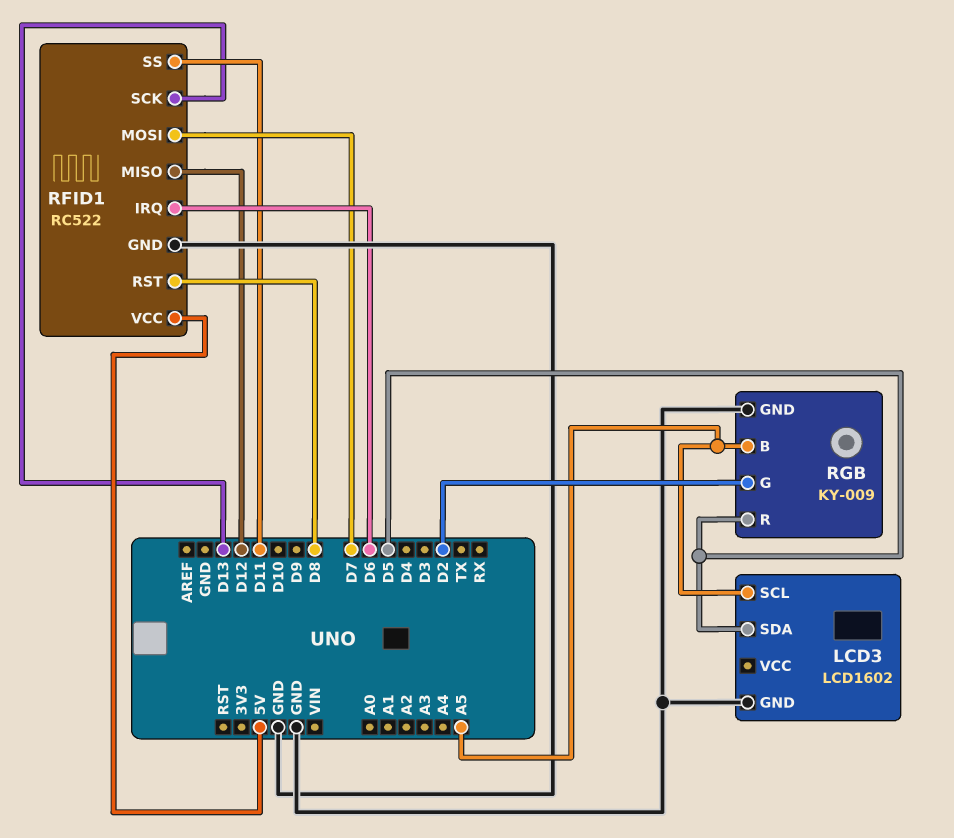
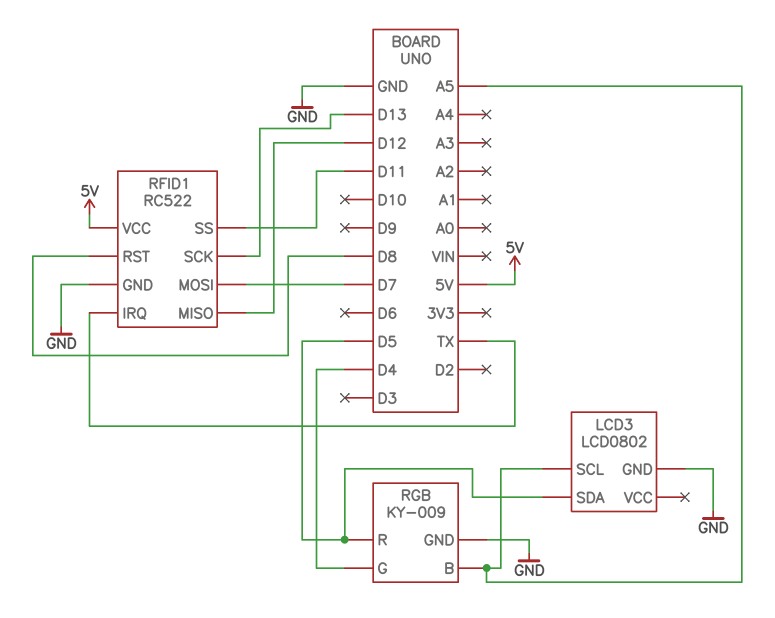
LCD3: LCD1602 -> LCD0802
RFID1 pin IRQ: D6 -> TX
RGB pin G: D2 -> D4

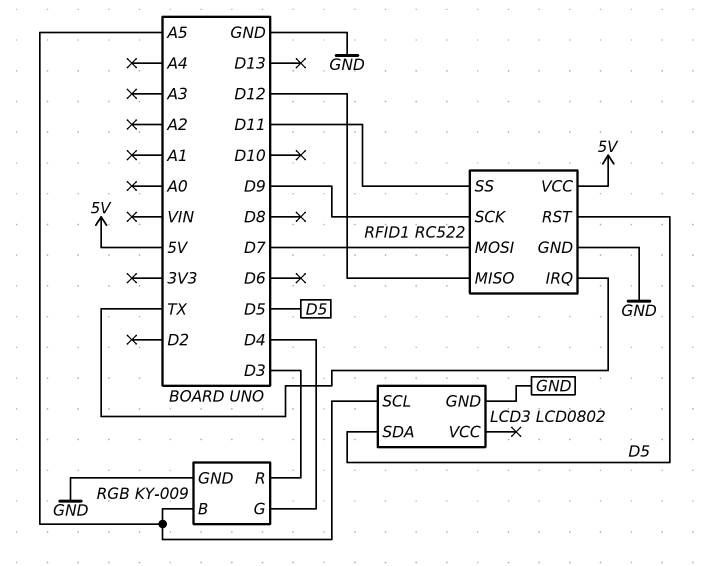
RFID1 pin RST: D8 -> D5
RFID1 pin SCK: D13 -> D9
RGB pin R: D5 -> D3

